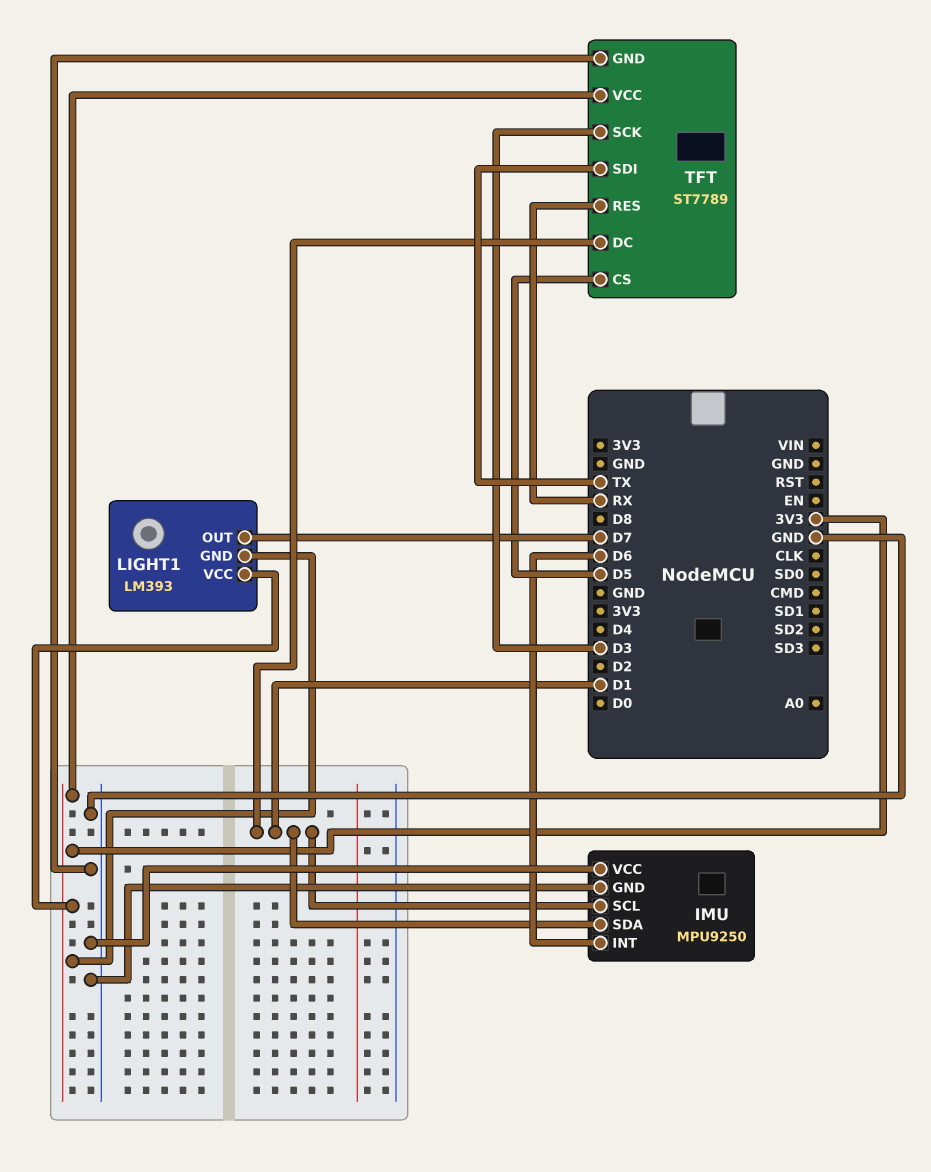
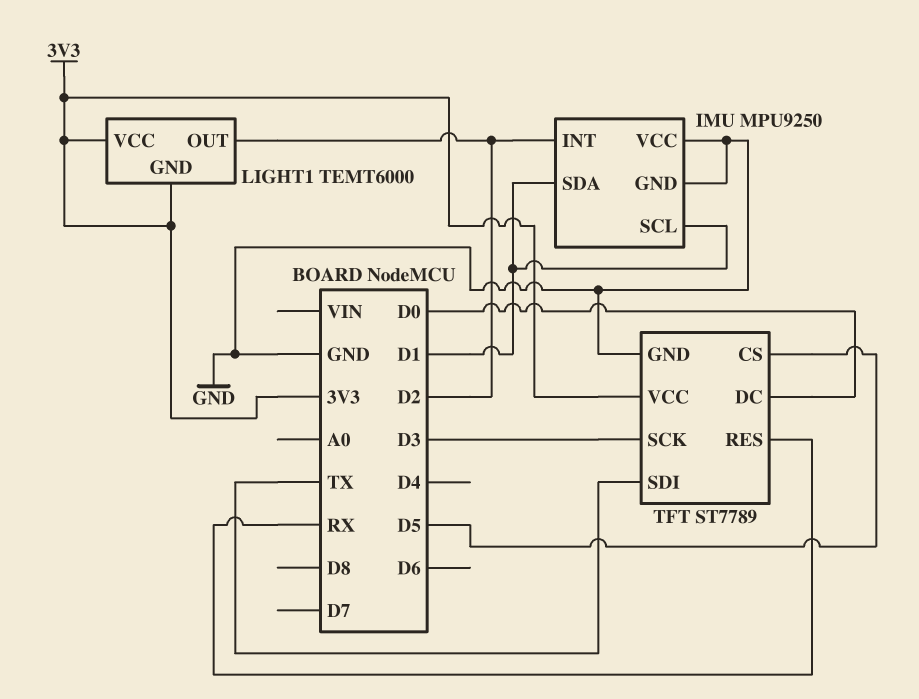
IMU pin INT: D6 -> D2
LIGHT1: LM393 -> TEMT6000
LIGHT1 pin OUT: D7 -> D2
TFT pin DC: D1 -> D0

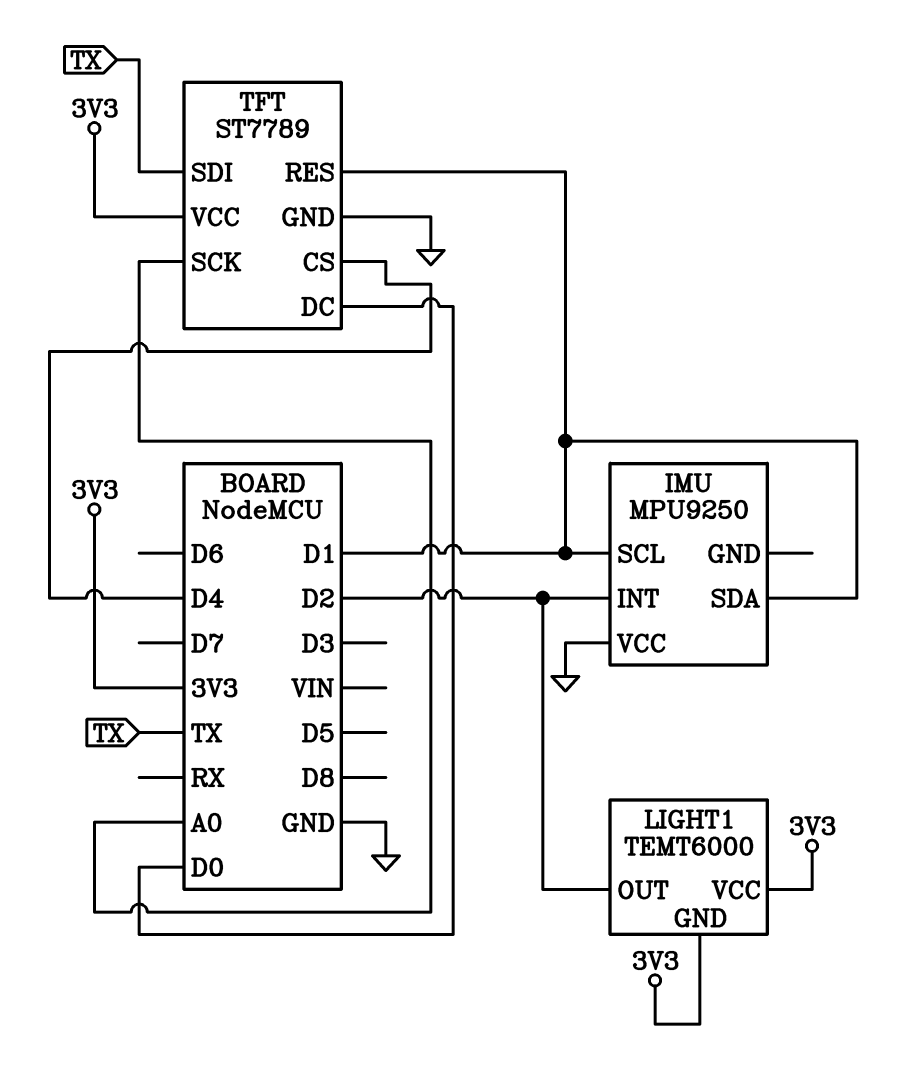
IMU pin GND: GND -> none
TFT pin CS: D5 -> D4
TFT pin RES: RX -> D1
TFT pin SCK: D3 -> A0

